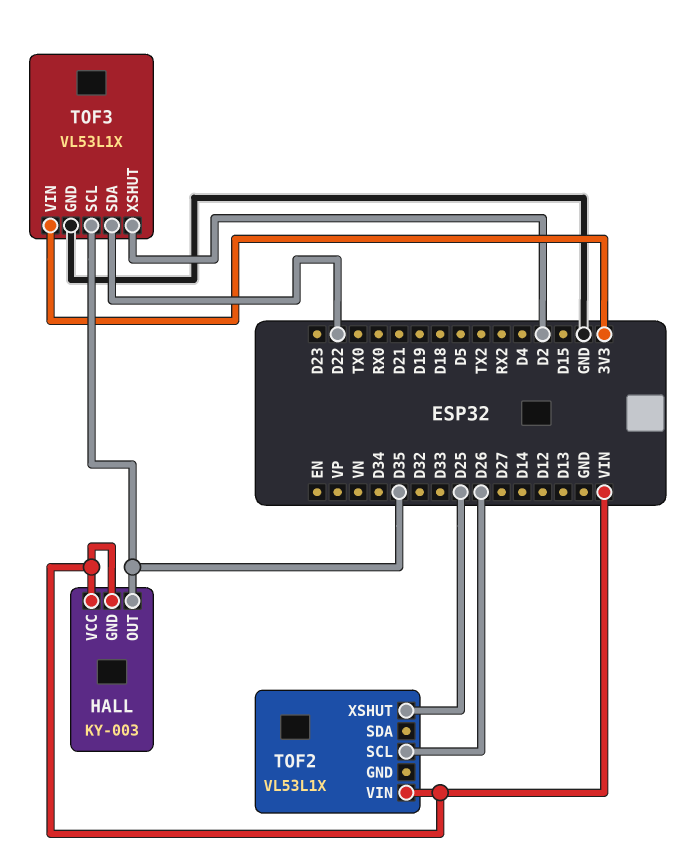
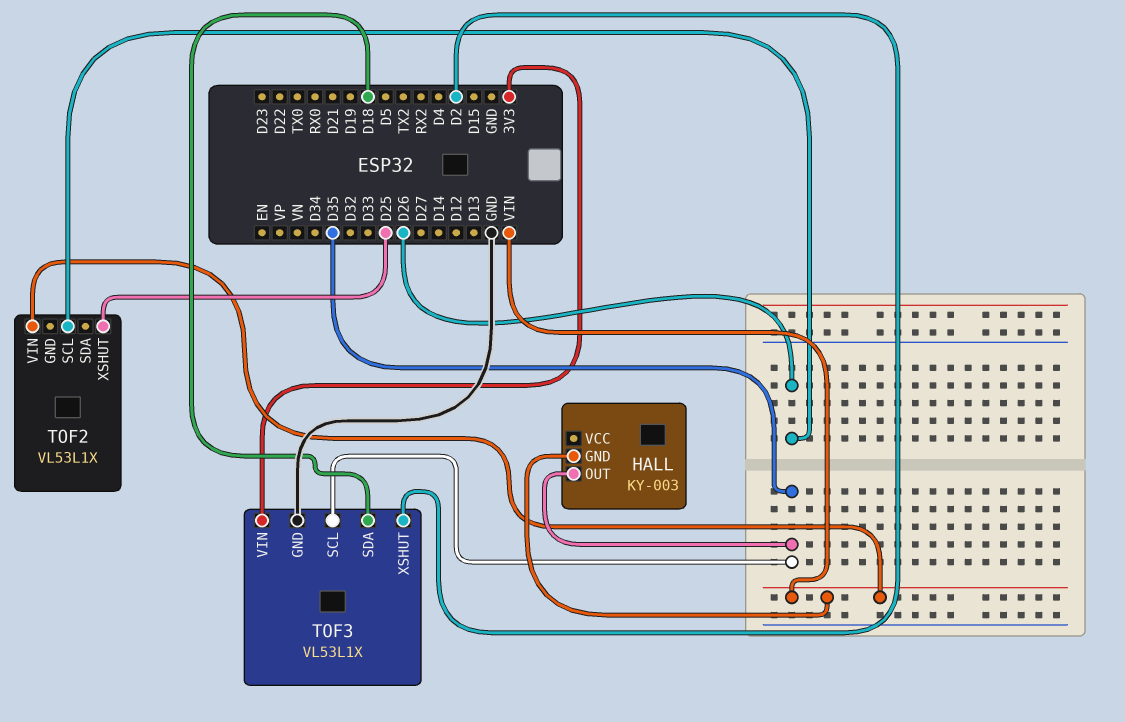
HALL pin VCC: VIN -> none
TOF3 pin SDA: D22 -> D18

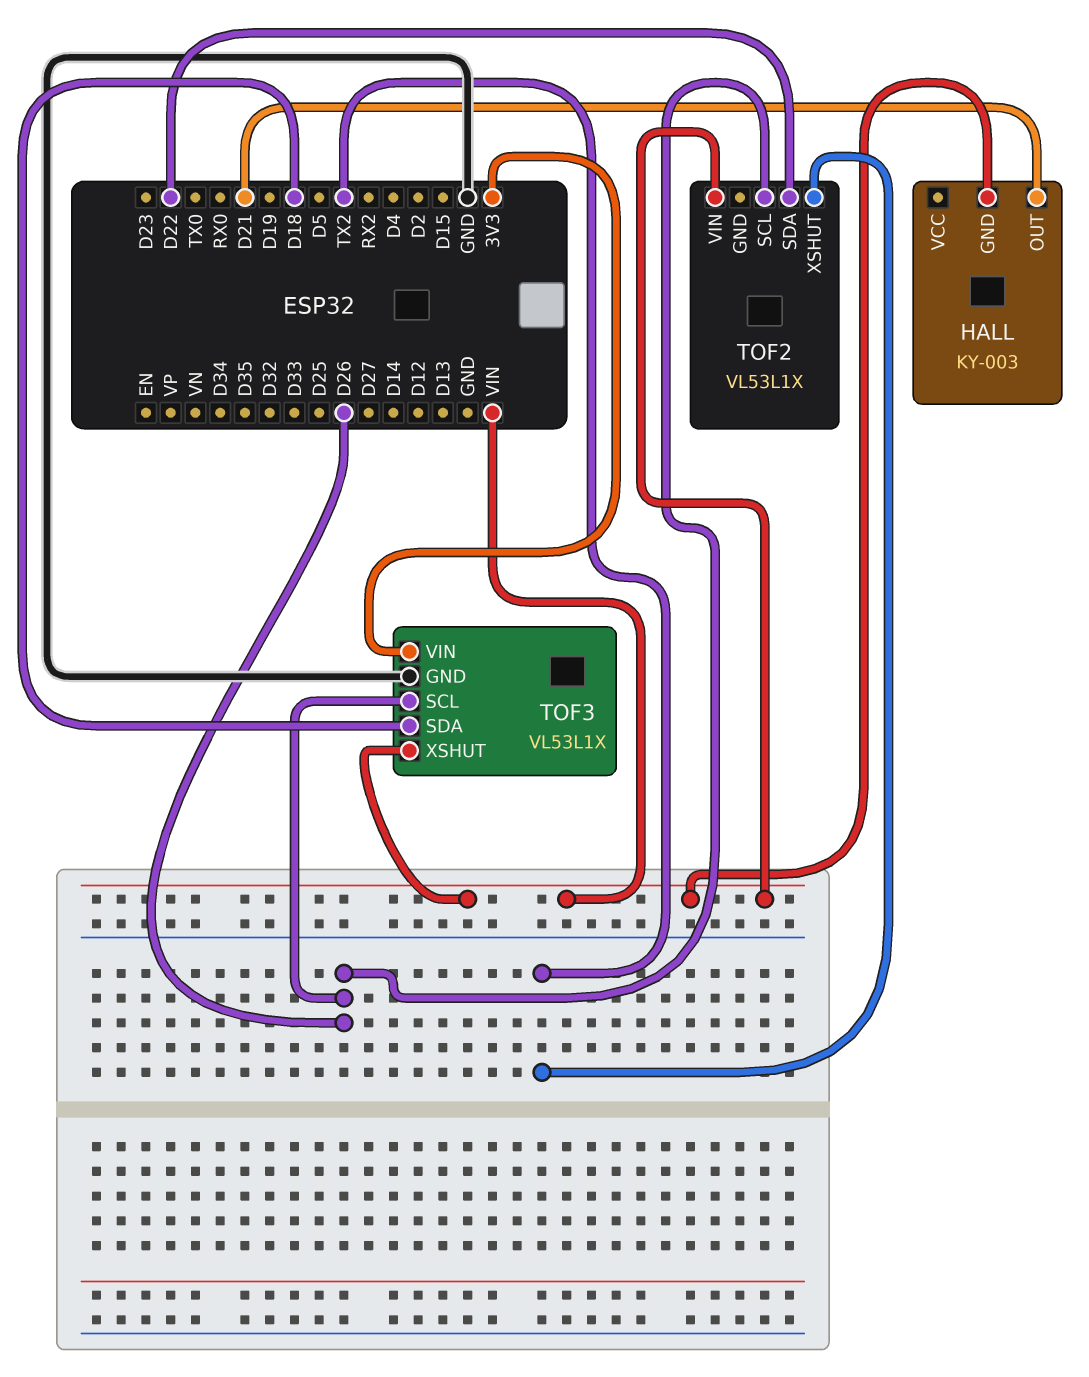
HALL pin OUT: D35 -> D21
TOF2 pin SDA: none -> D22
TOF2 pin XSHUT: D25 -> TX2
TOF3 pin SCL: D35 -> D26
TOF3 pin XSHUT: D2 -> VIN

